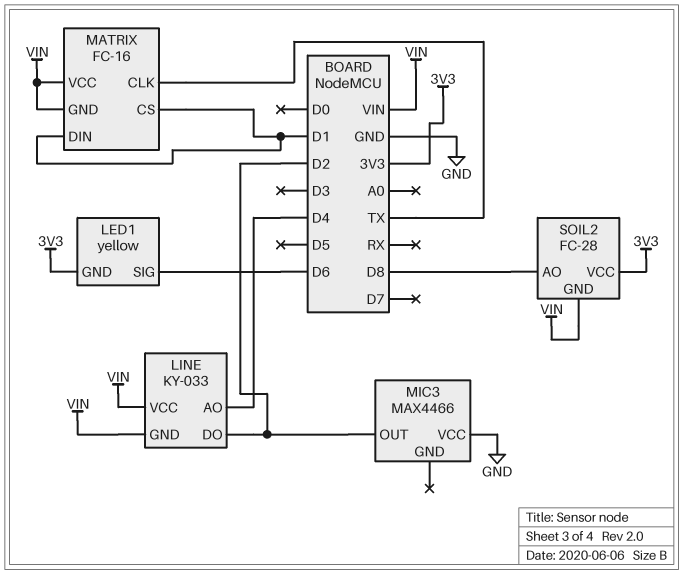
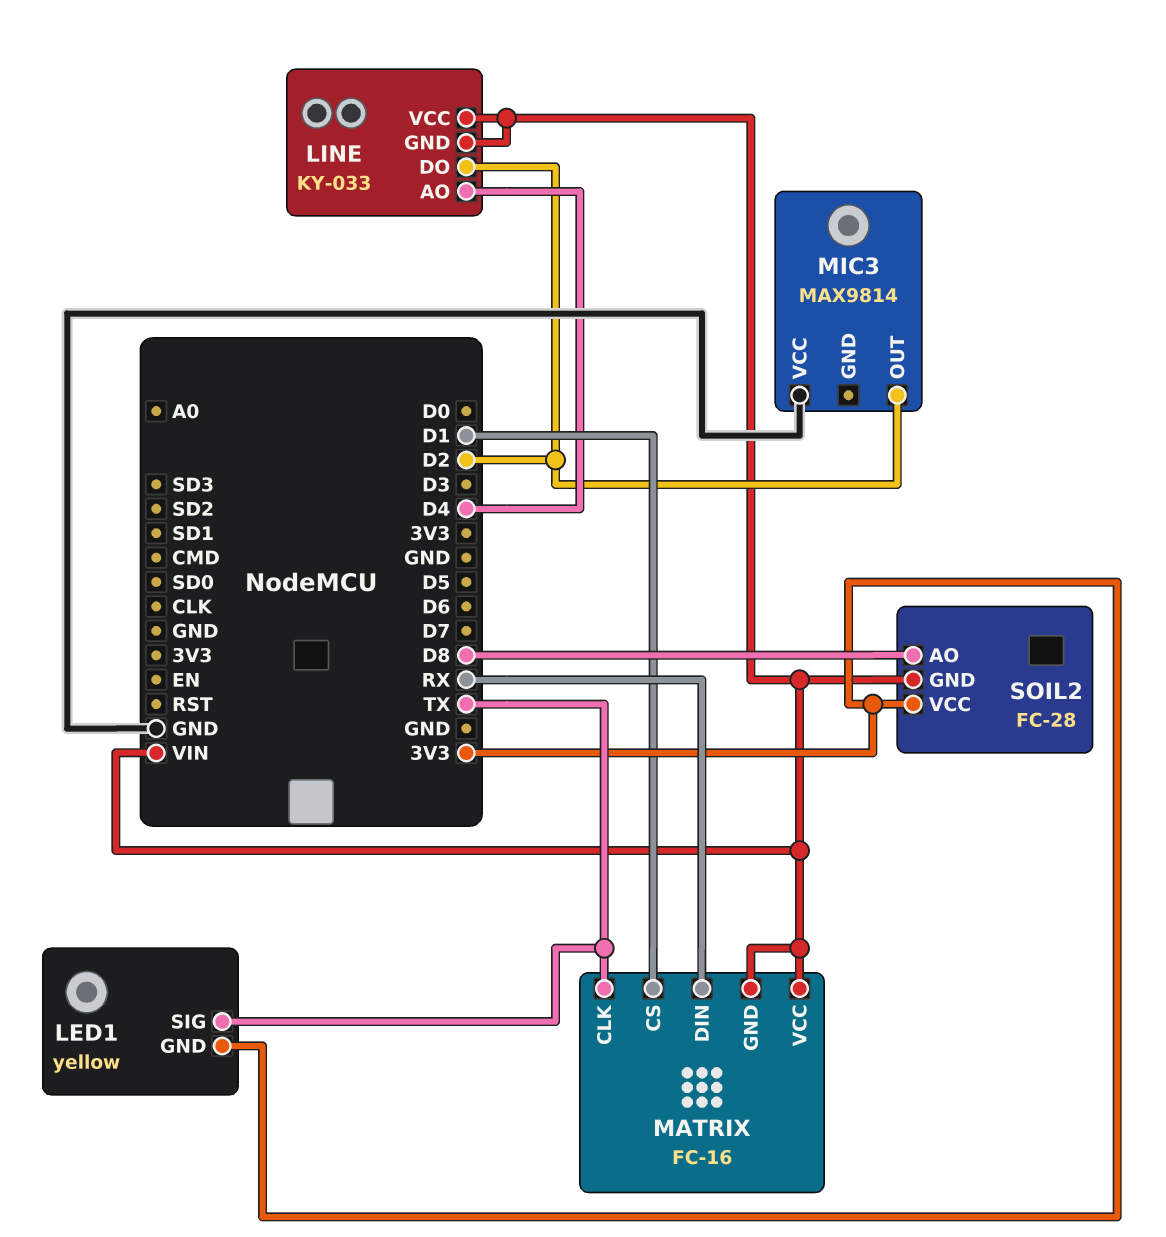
LED1 pin SIG: D6 -> TX
MATRIX pin DIN: D1 -> RX
MIC3: MAX4466 -> MAX9814

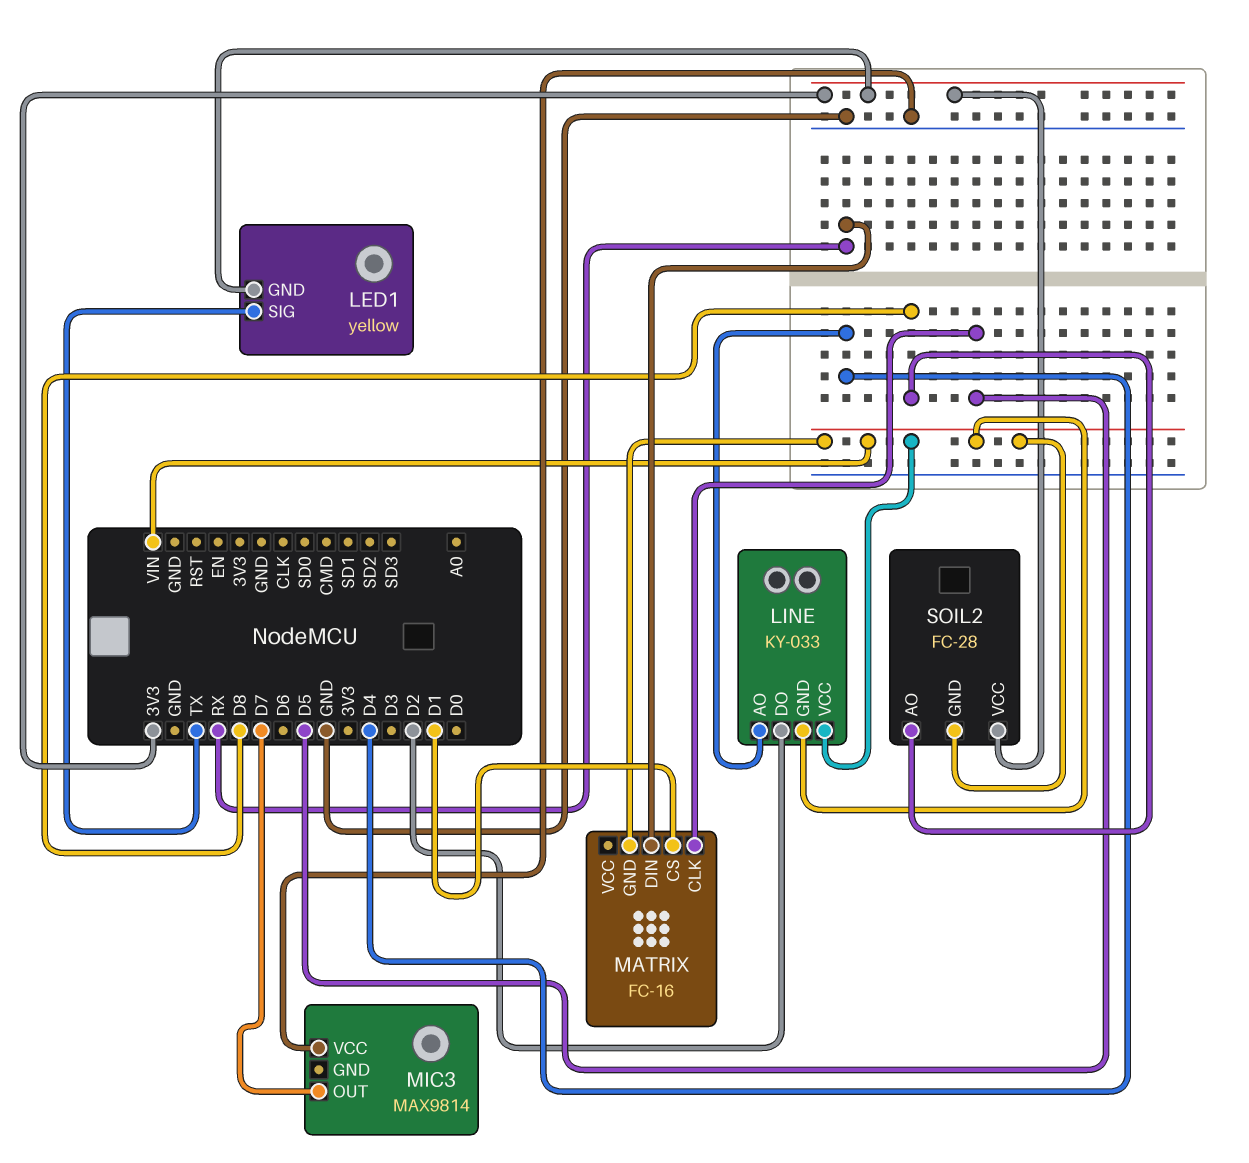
MATRIX pin CLK: TX -> D5
MATRIX pin VCC: VIN -> none
MIC3 pin OUT: D2 -> D7

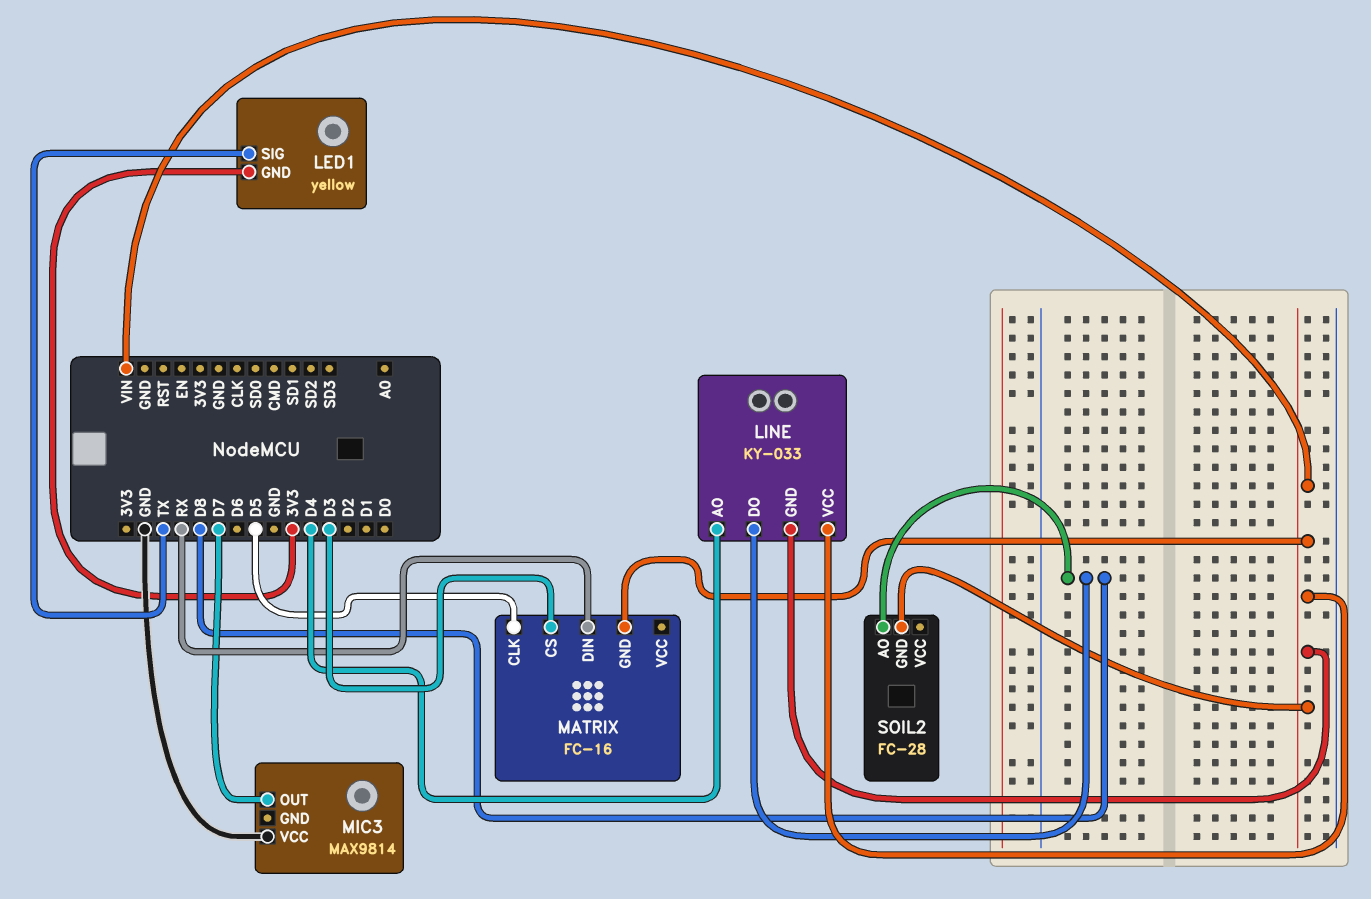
LINE pin DO: D2 -> D8
MATRIX pin CS: D1 -> D3
SOIL2 pin VCC: 3V3 -> none

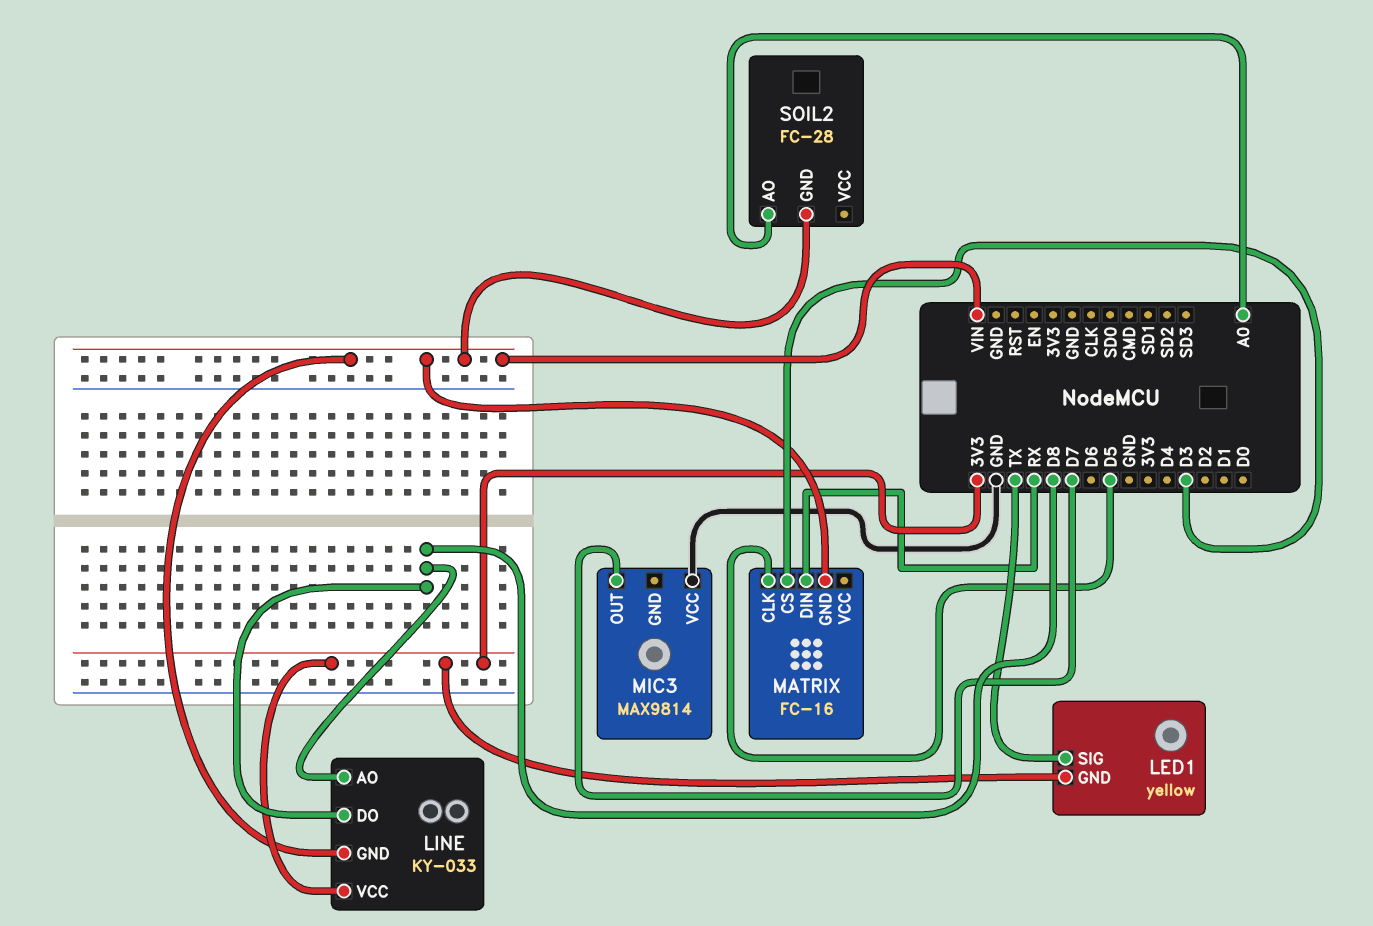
LINE pin AO: D4 -> D8
LINE pin VCC: VIN -> 3V3
SOIL2 pin AO: D8 -> A0

